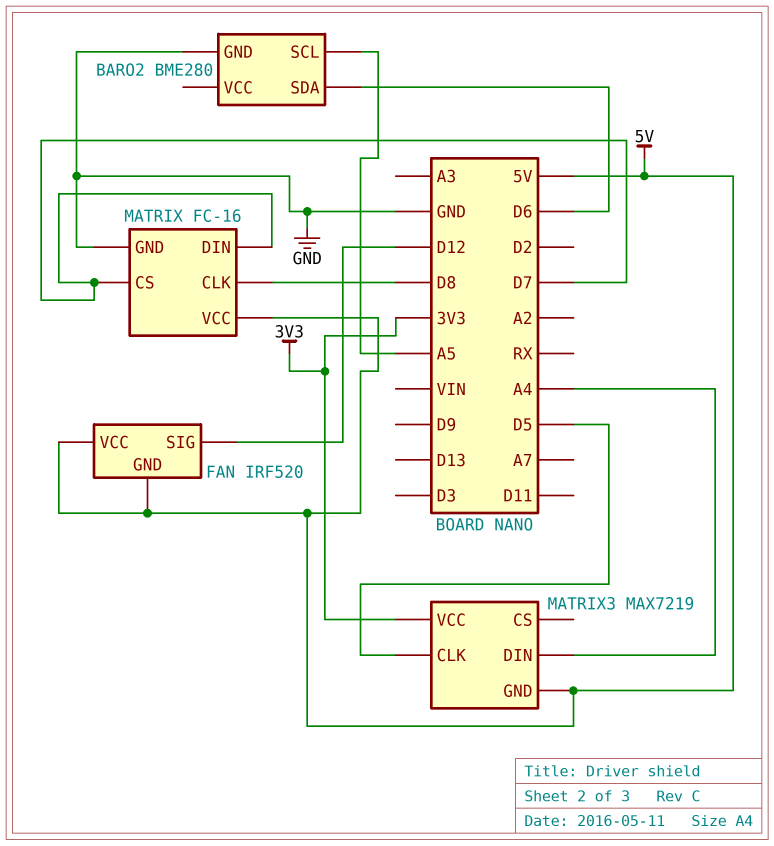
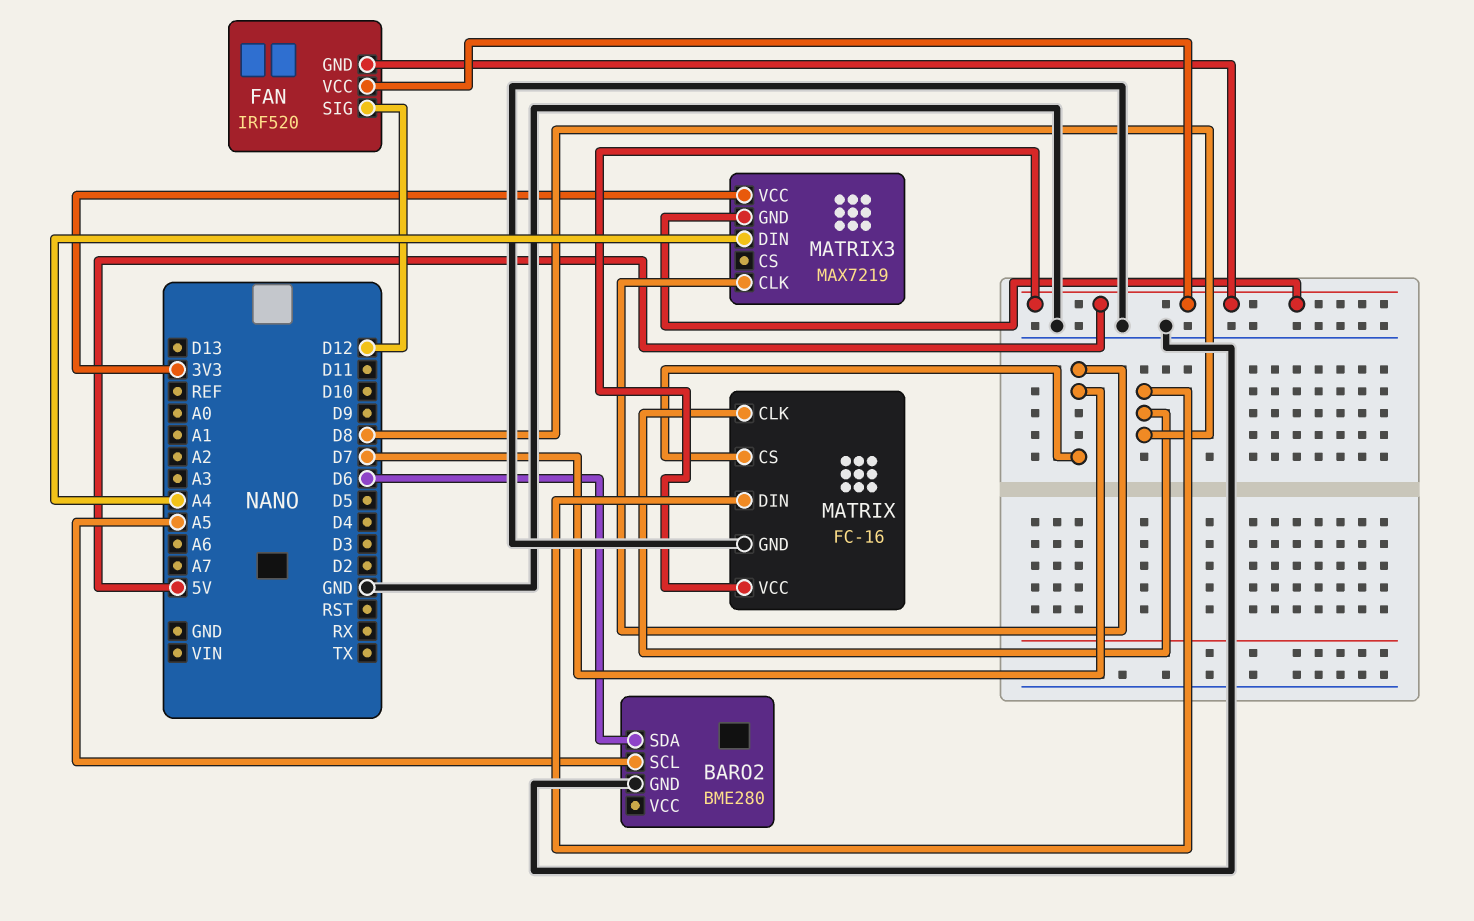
MATRIX pin DIN: D7 -> D8
MATRIX3 pin CLK: D5 -> D7

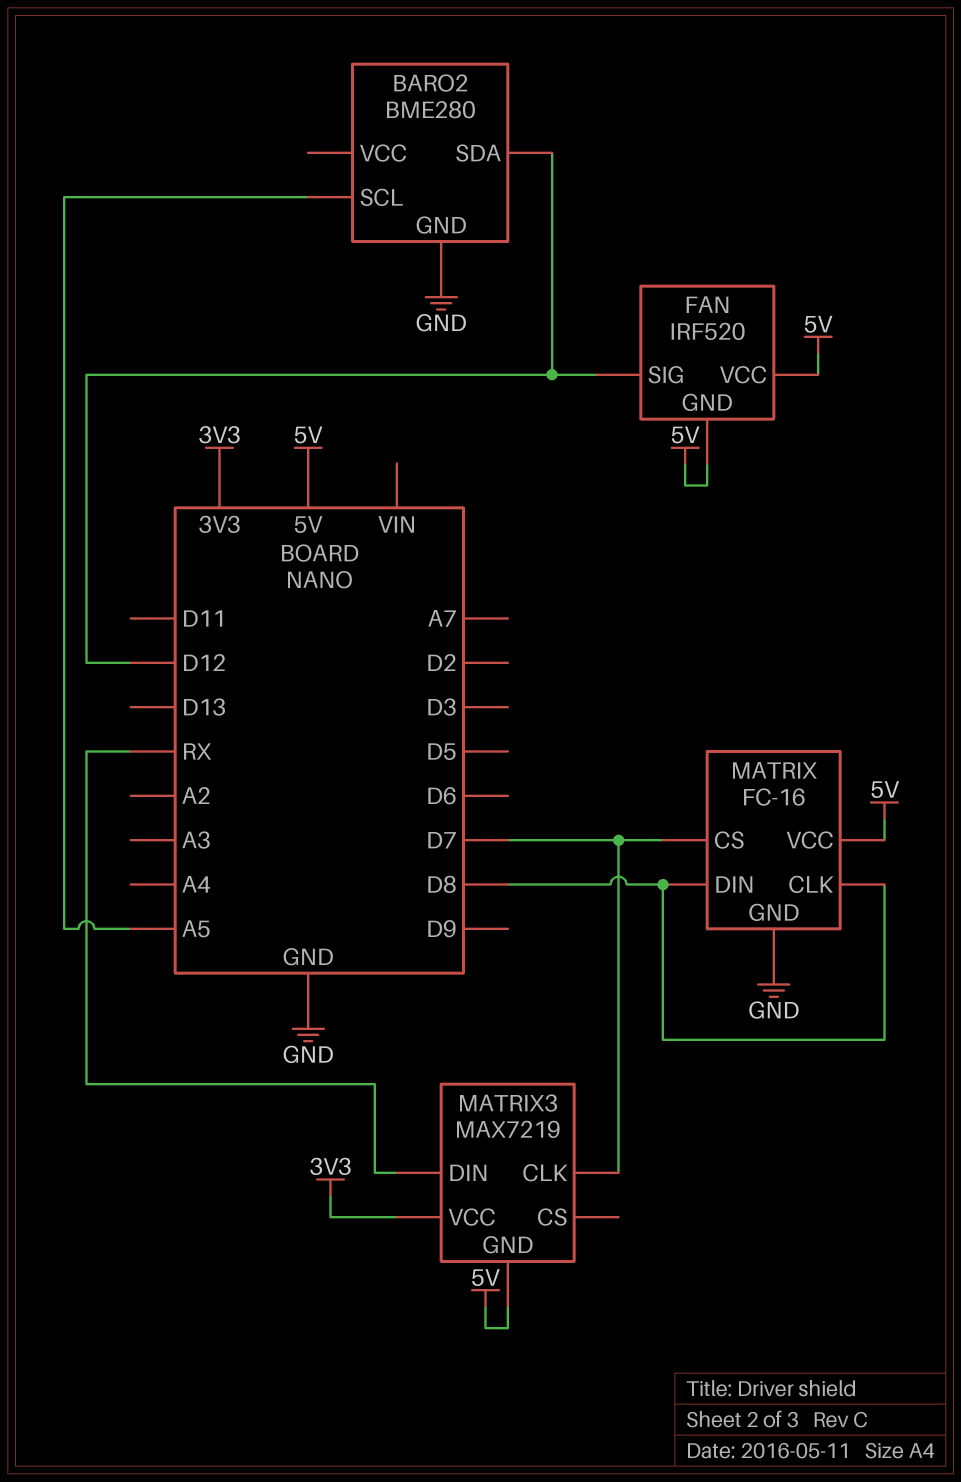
BARO2 pin SDA: D6 -> D12
MATRIX3 pin DIN: A4 -> RX

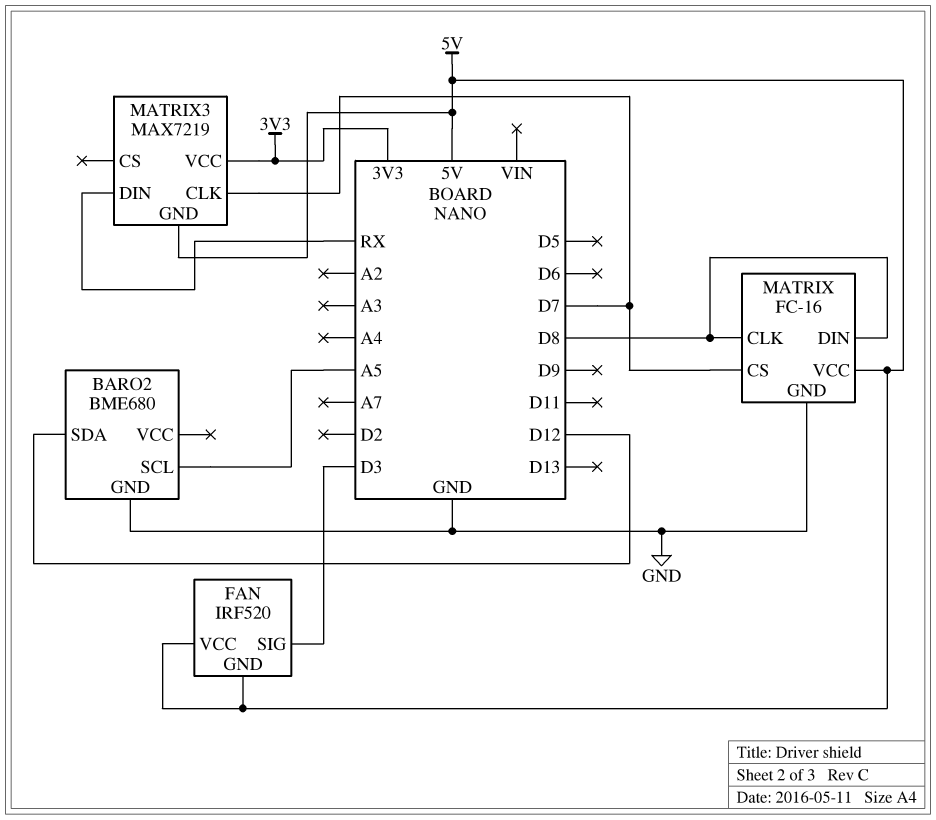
BARO2: BME280 -> BME680
FAN pin SIG: D12 -> D3

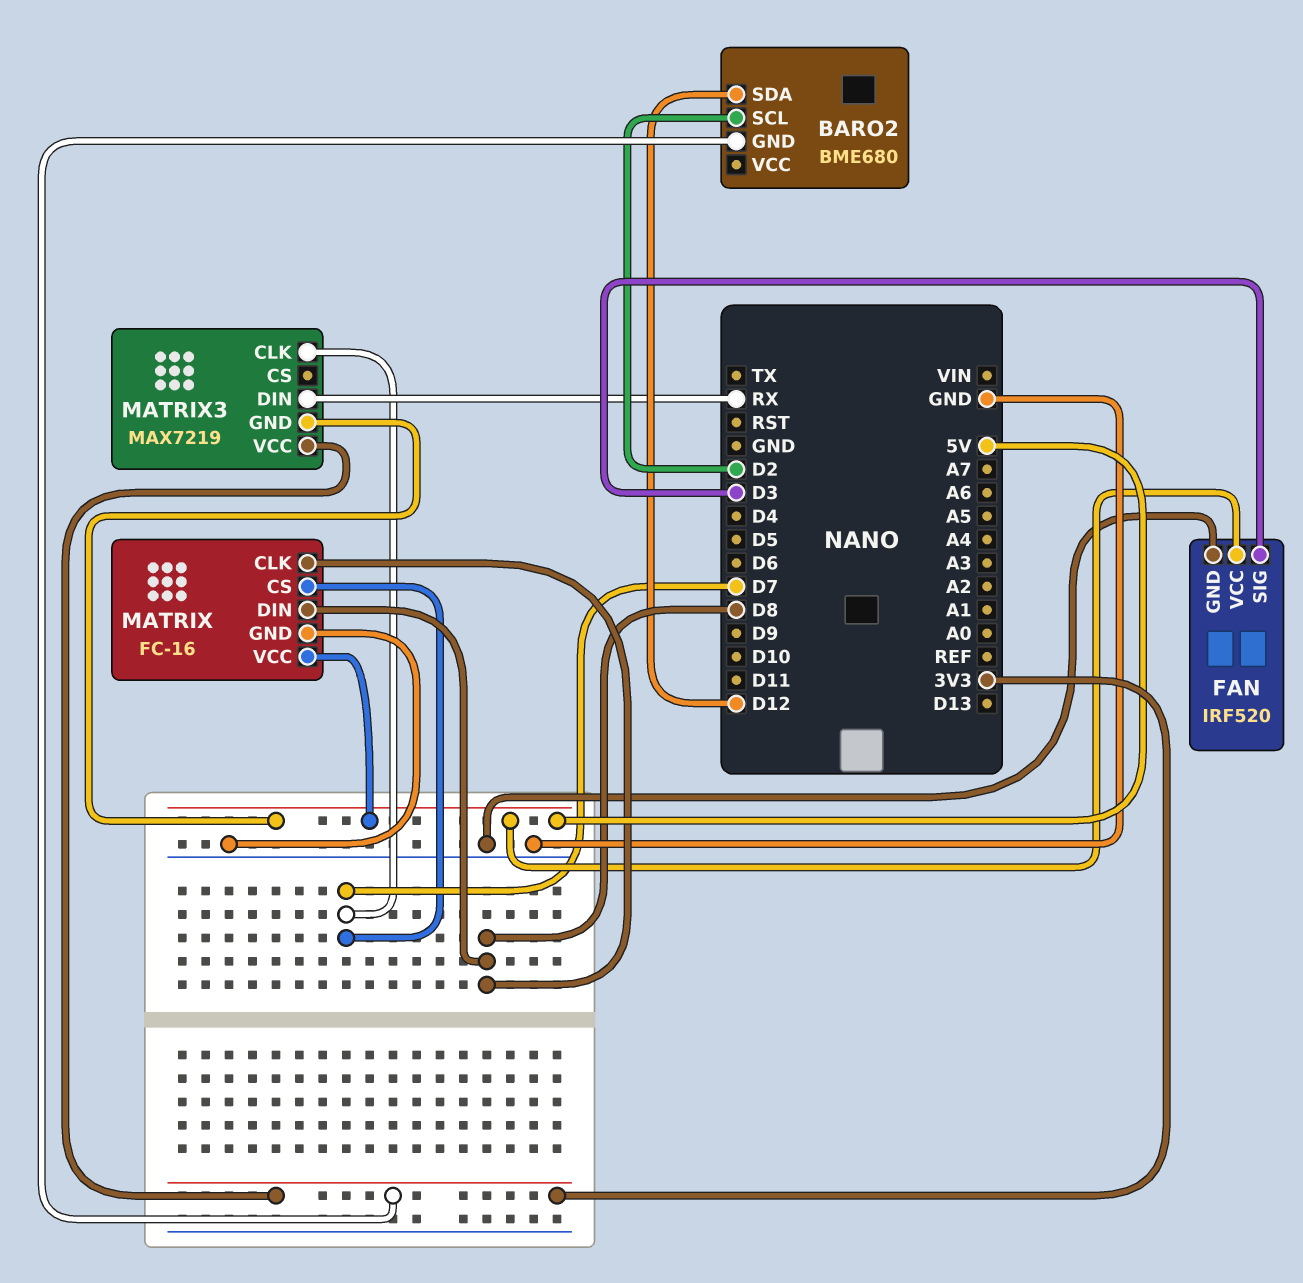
BARO2 pin GND: GND -> 3V3
BARO2 pin SCL: A5 -> D2
FAN pin GND: 5V -> GND

